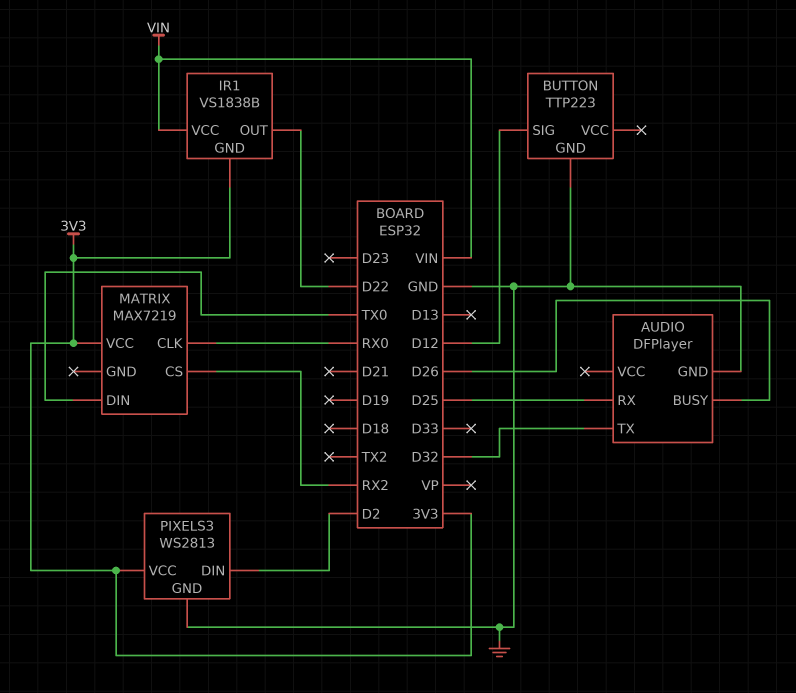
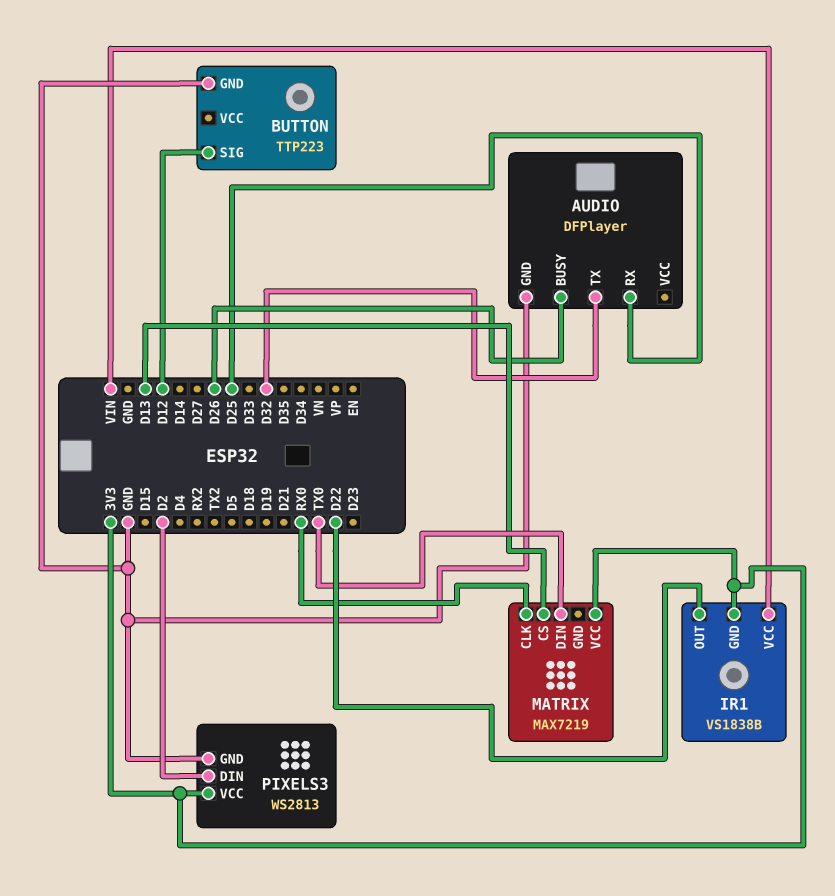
MATRIX pin CS: RX2 -> D13

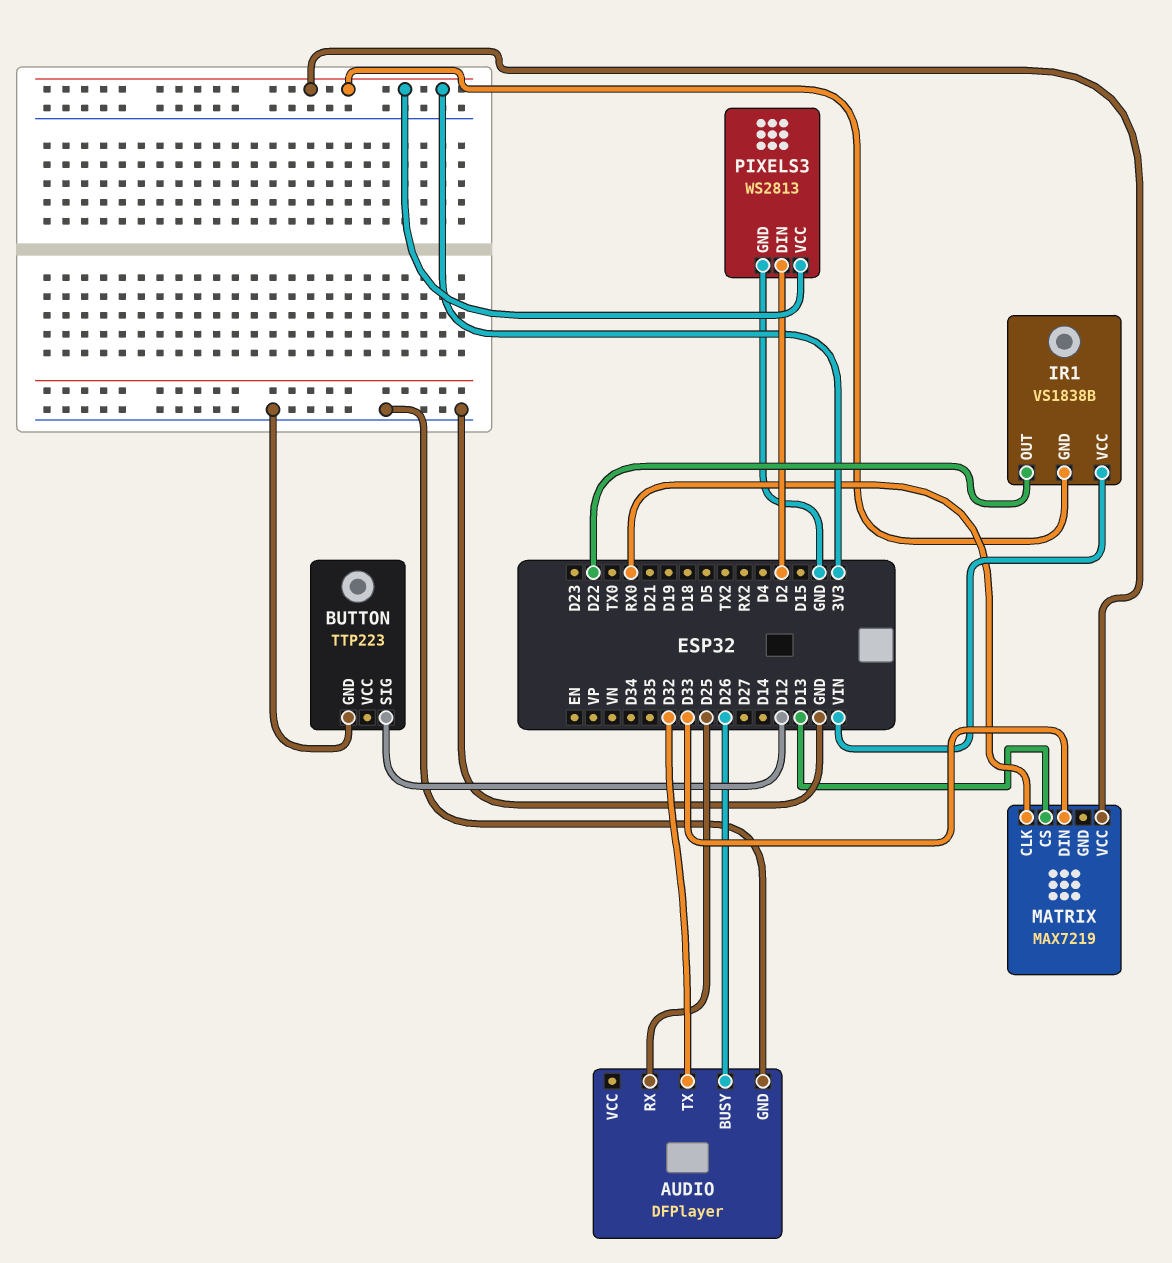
MATRIX pin DIN: TX0 -> D33

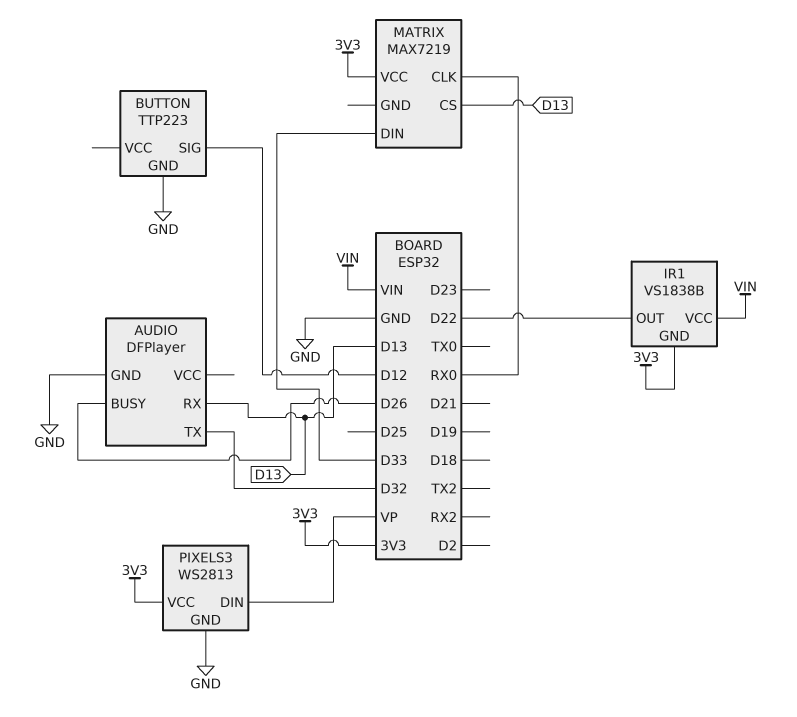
AUDIO pin RX: D25 -> D13
PIXELS3 pin DIN: D2 -> VP

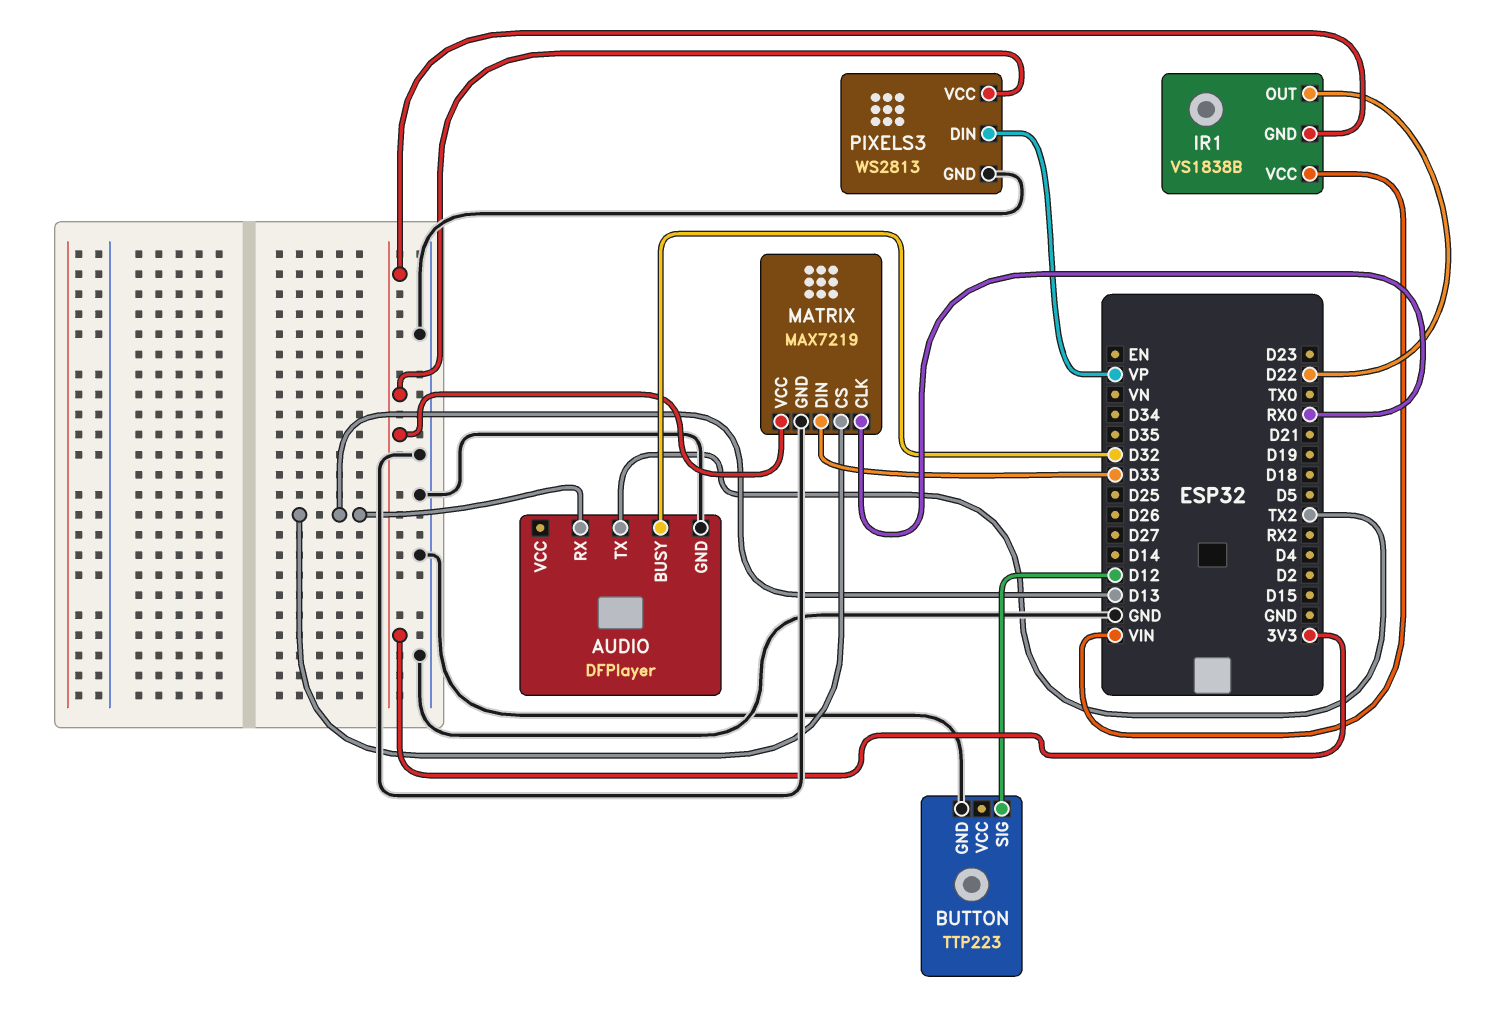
AUDIO pin BUSY: D26 -> D32
AUDIO pin TX: D32 -> TX2
MATRIX pin GND: none -> GND

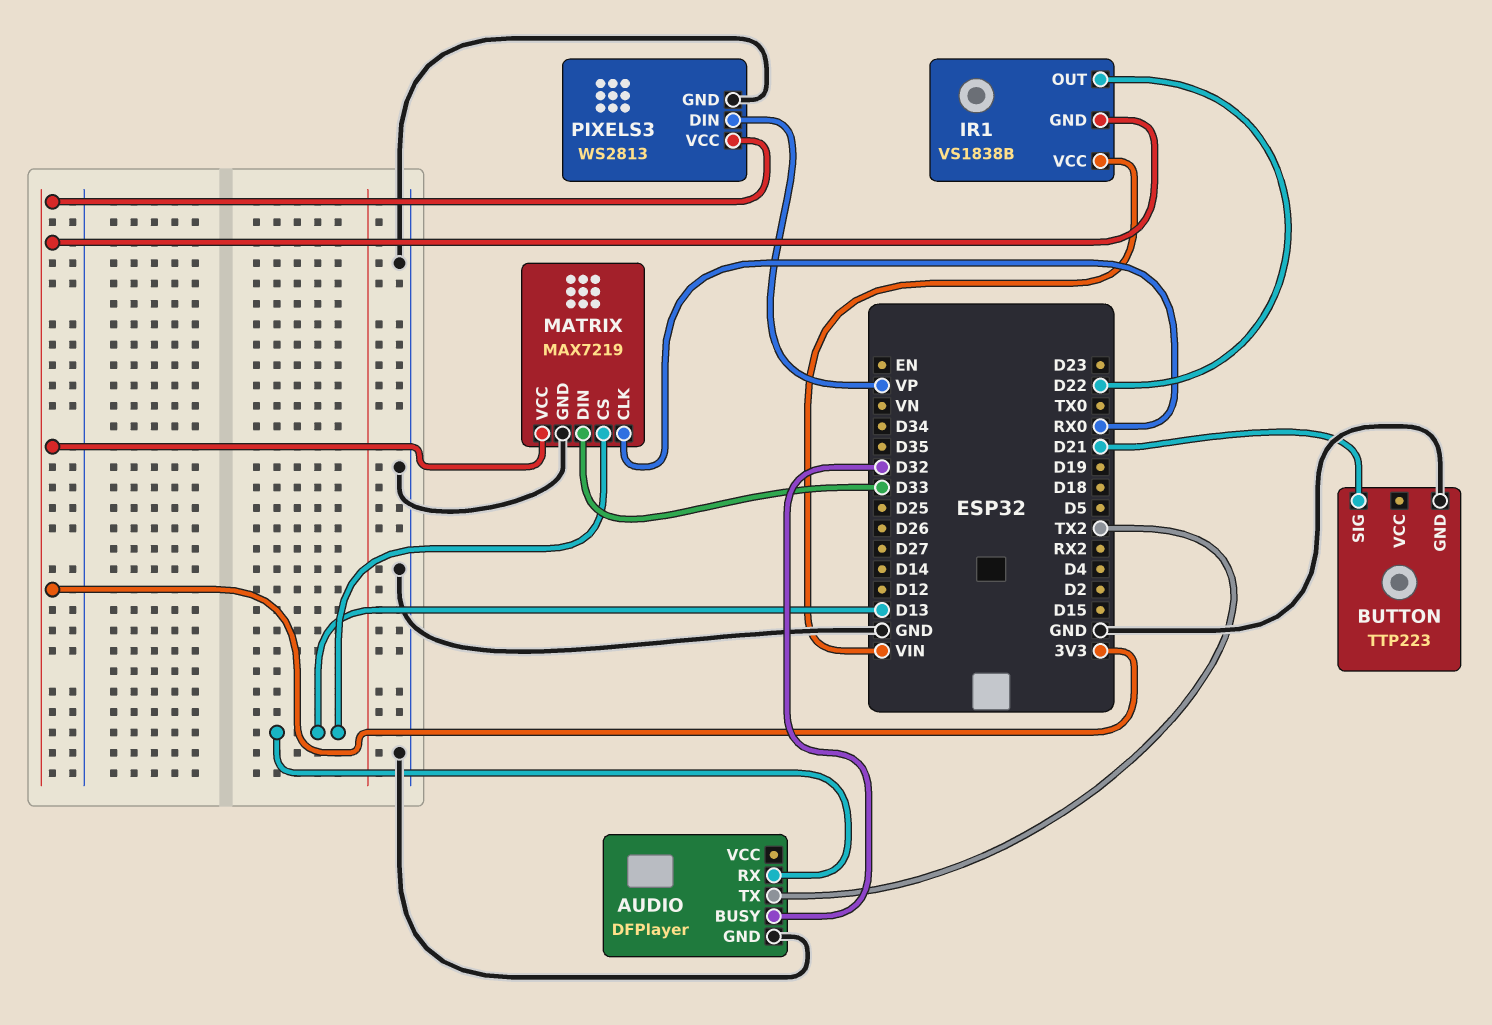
BUTTON pin SIG: D12 -> D21

